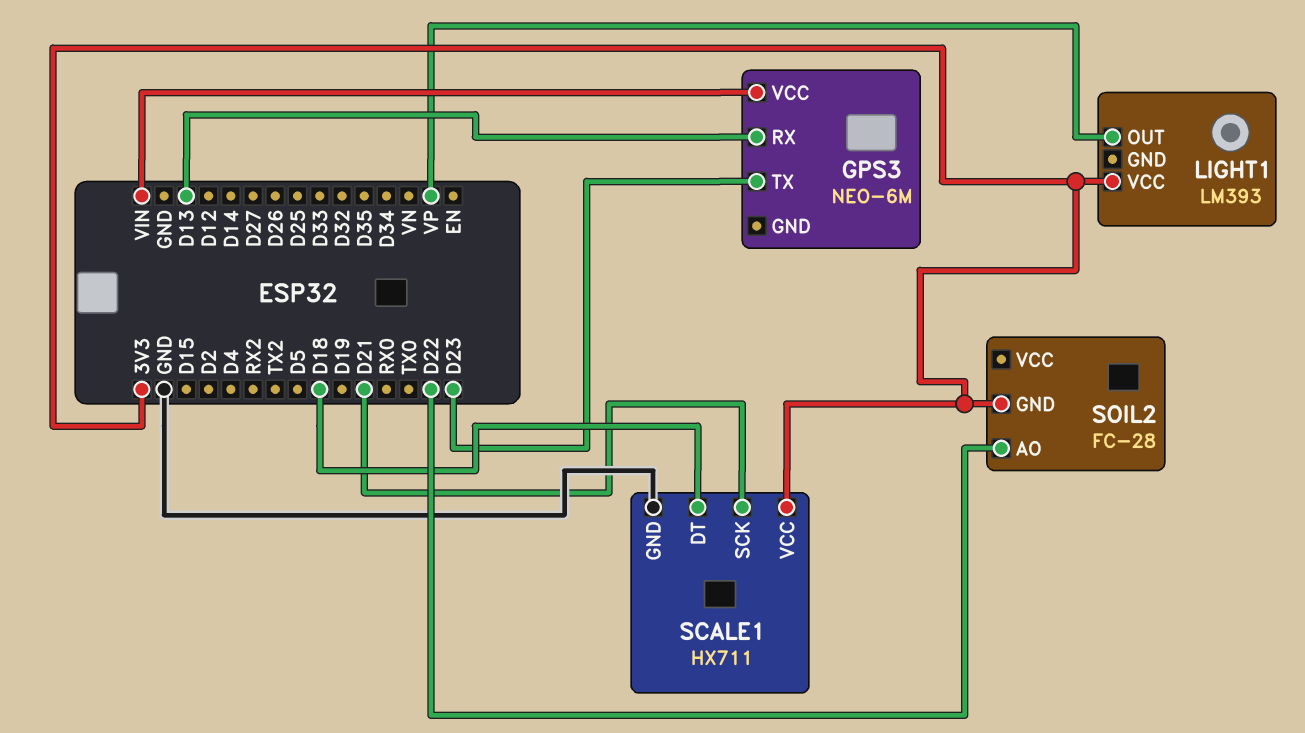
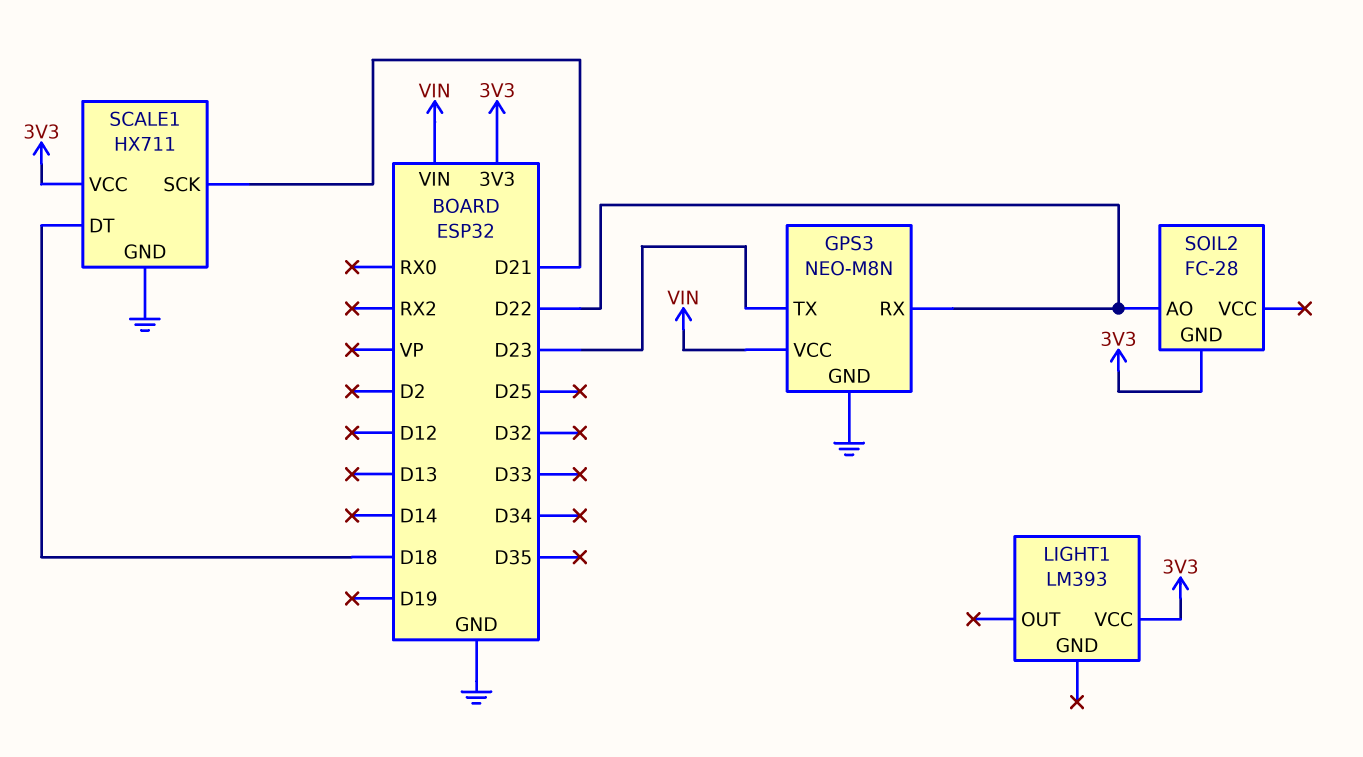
GPS3: NEO-6M -> NEO-M8N
GPS3 pin GND: none -> GND
GPS3 pin RX: D13 -> D22
LIGHT1 pin OUT: VP -> none

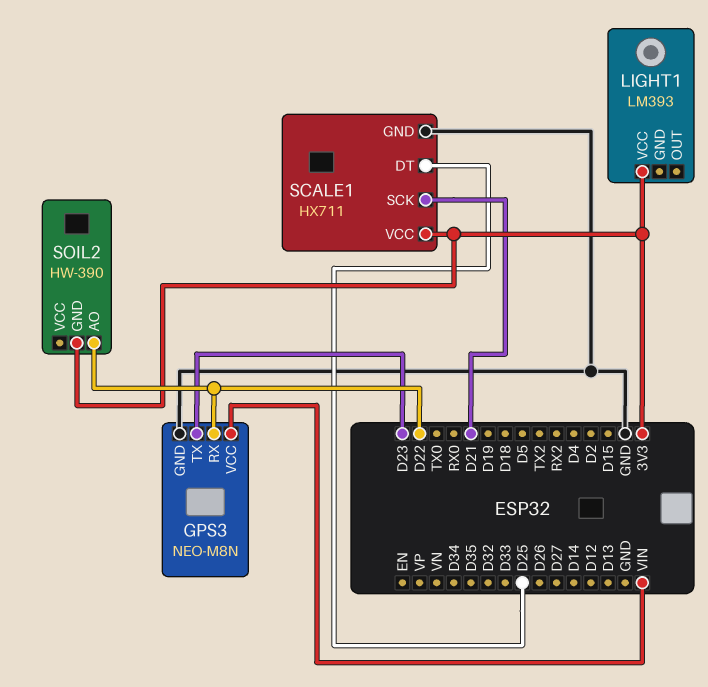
SCALE1 pin DT: D18 -> D25
SOIL2: FC-28 -> HW-390

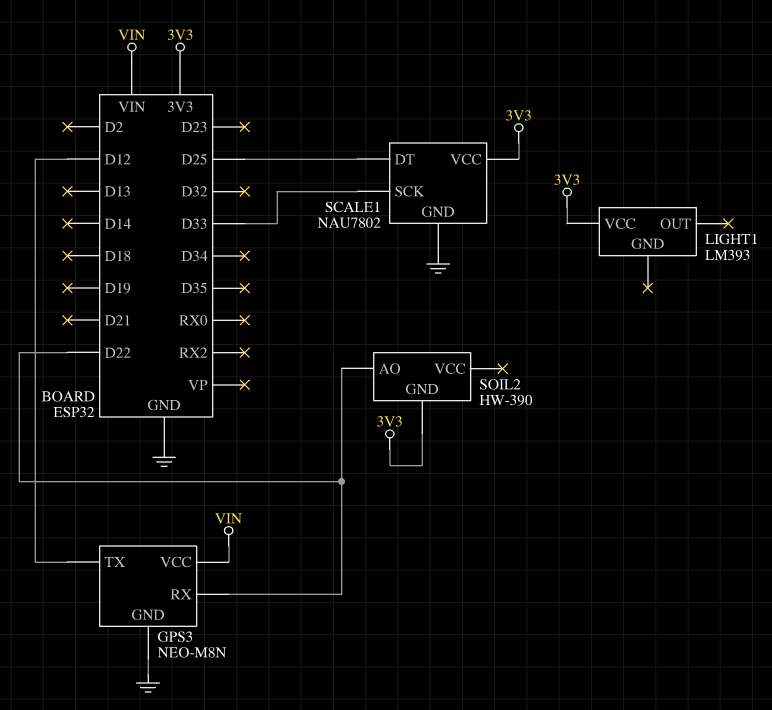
GPS3 pin TX: D23 -> D12
SCALE1: HX711 -> NAU7802
SCALE1 pin SCK: D21 -> D33

